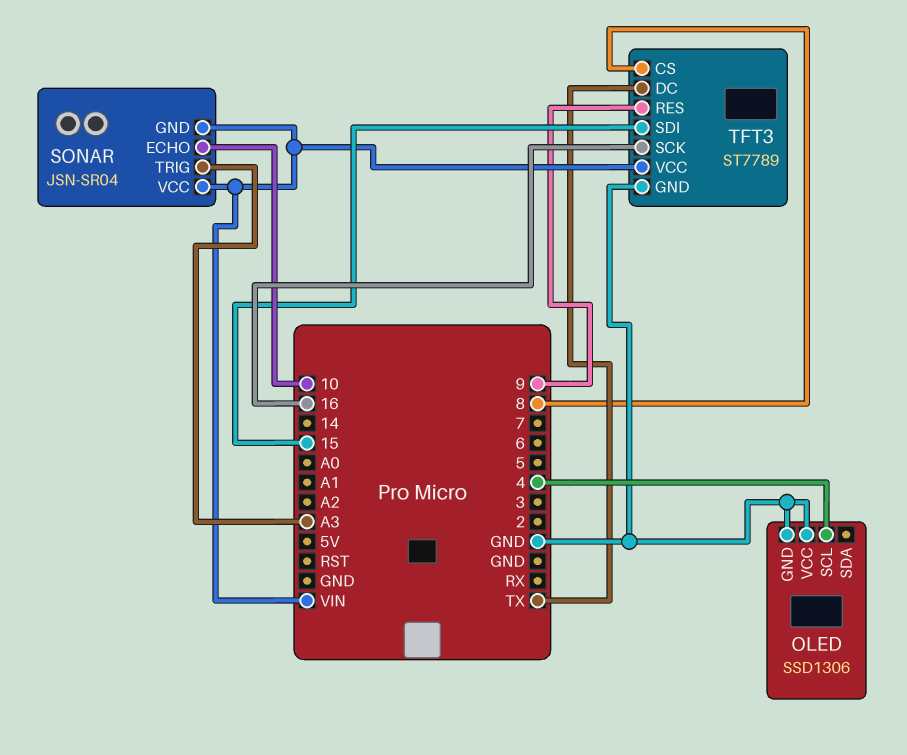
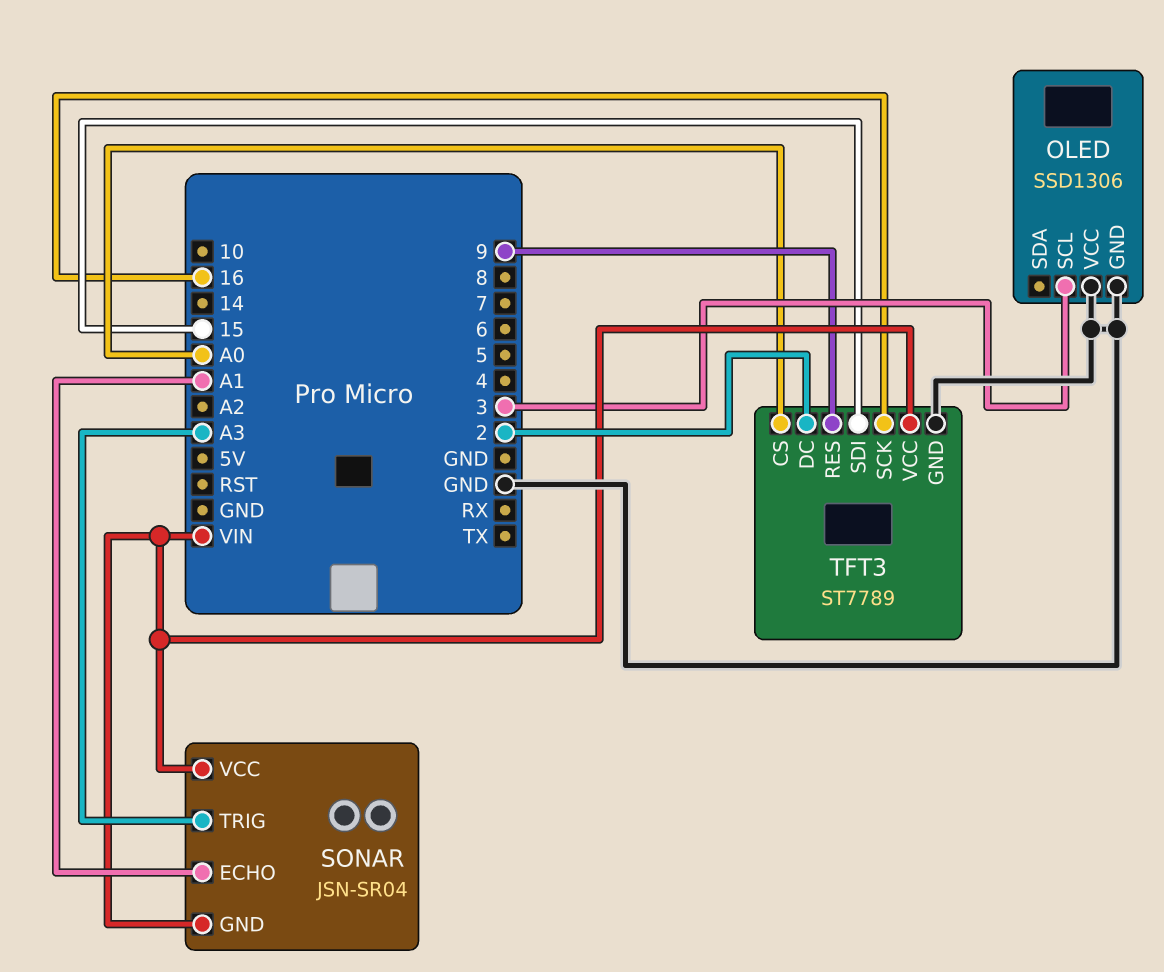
OLED pin SCL: 4 -> 3
SONAR pin ECHO: 10 -> A1
TFT3 pin CS: 8 -> A0
TFT3 pin DC: TX -> 2

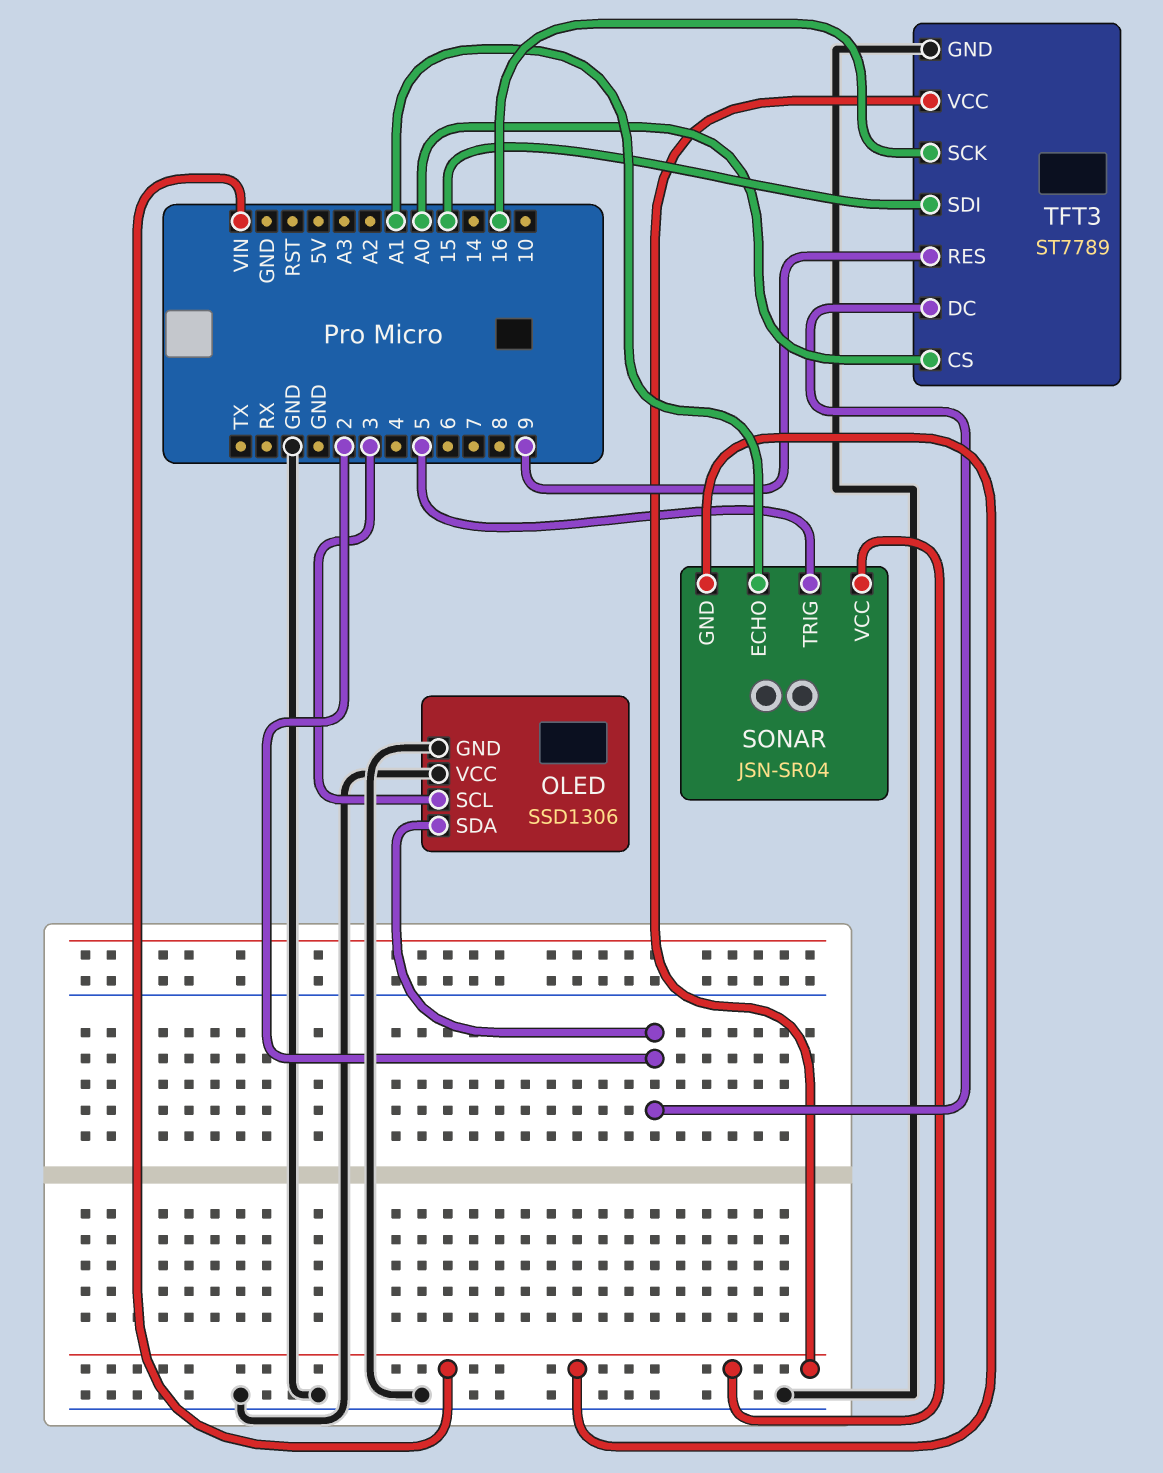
OLED pin SDA: none -> 2
SONAR pin TRIG: A3 -> 5

